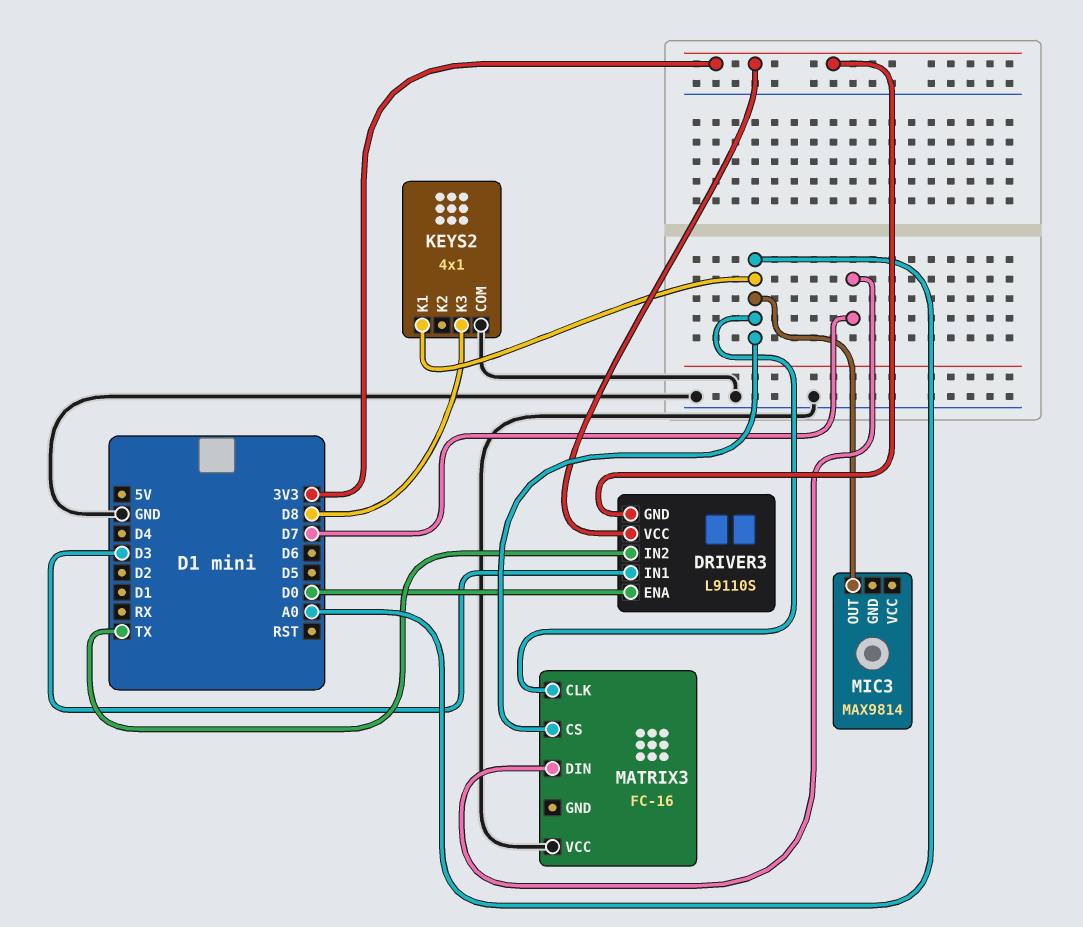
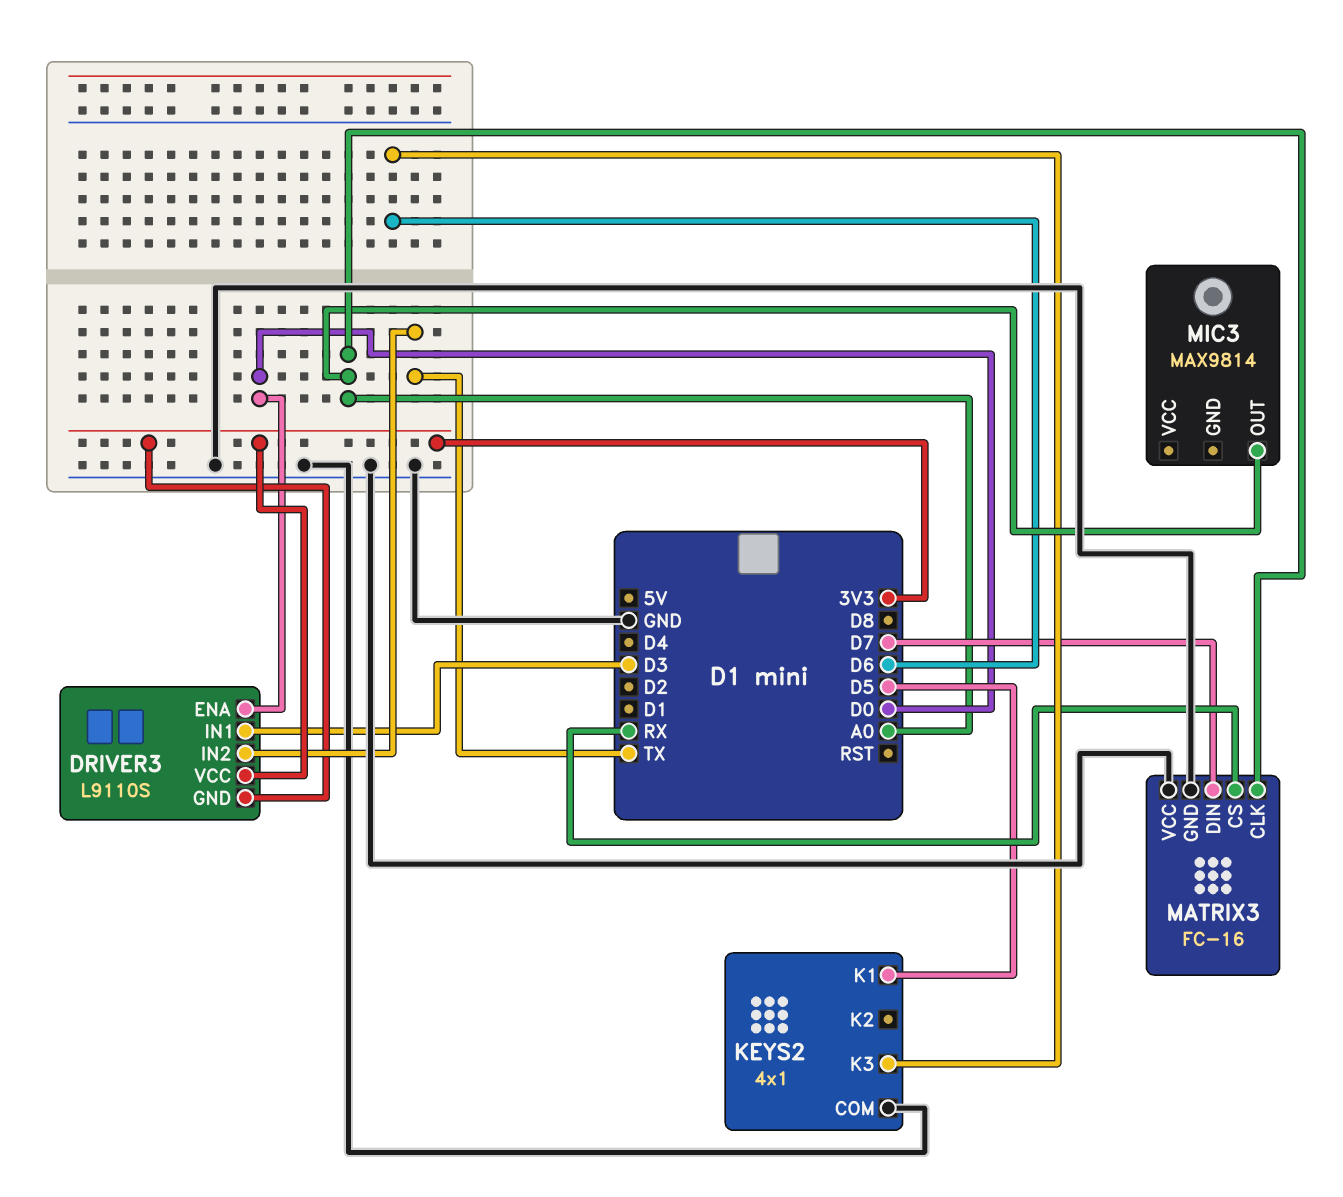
KEYS2 pin K1: A0 -> D5
KEYS2 pin K3: D8 -> D6
MATRIX3 pin CS: A0 -> RX
MATRIX3 pin GND: none -> GND

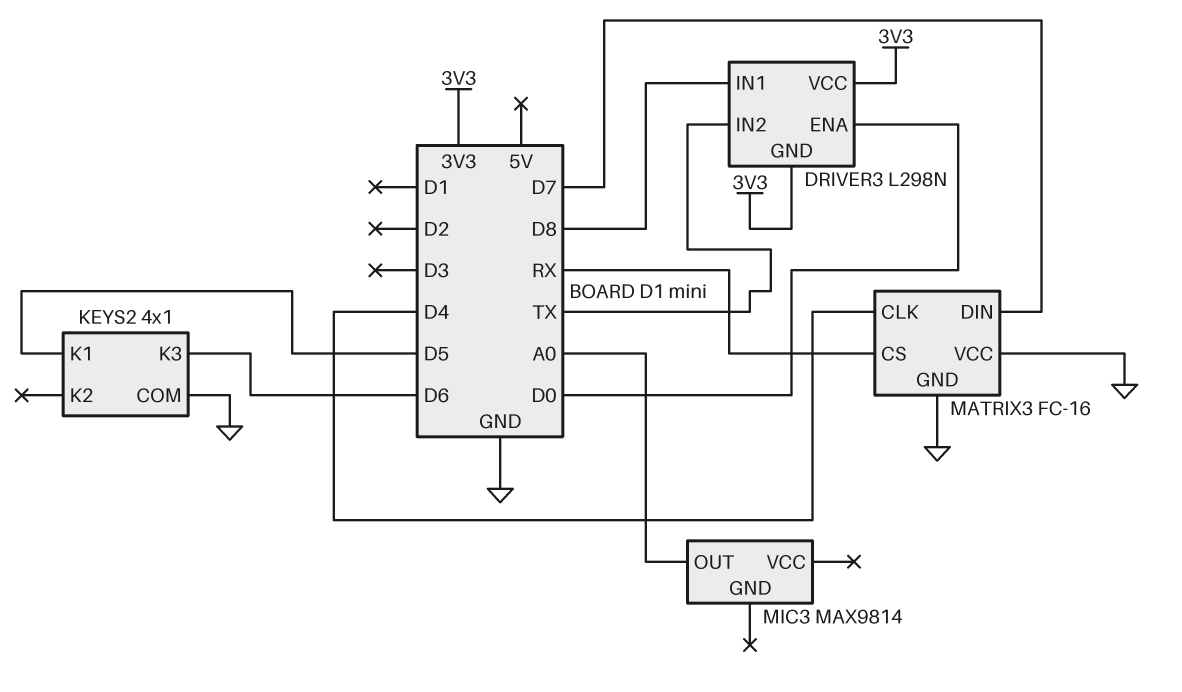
DRIVER3: L9110S -> L298N
DRIVER3 pin IN1: D3 -> D8
MATRIX3 pin CLK: A0 -> D4

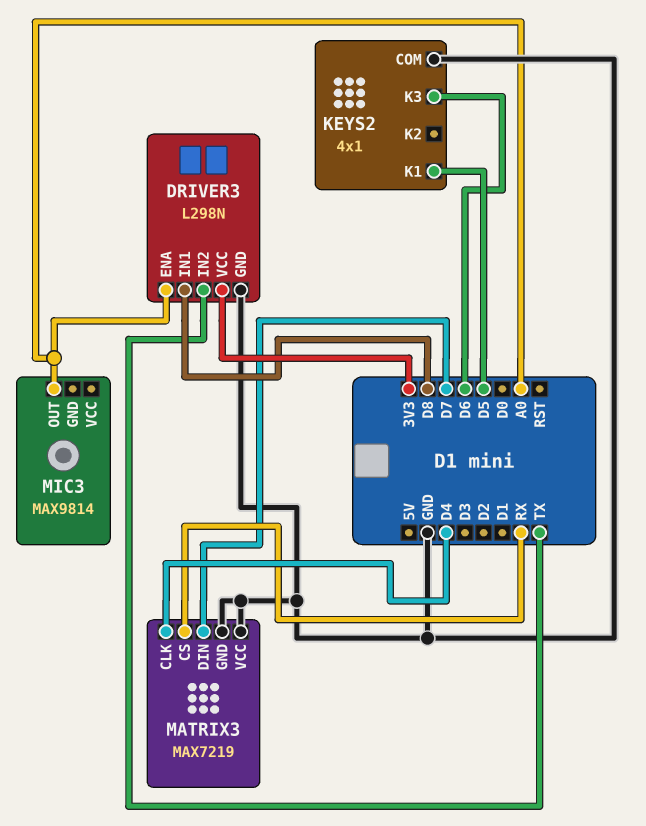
DRIVER3 pin ENA: D0 -> A0
DRIVER3 pin GND: 3V3 -> GND
MATRIX3: FC-16 -> MAX7219

